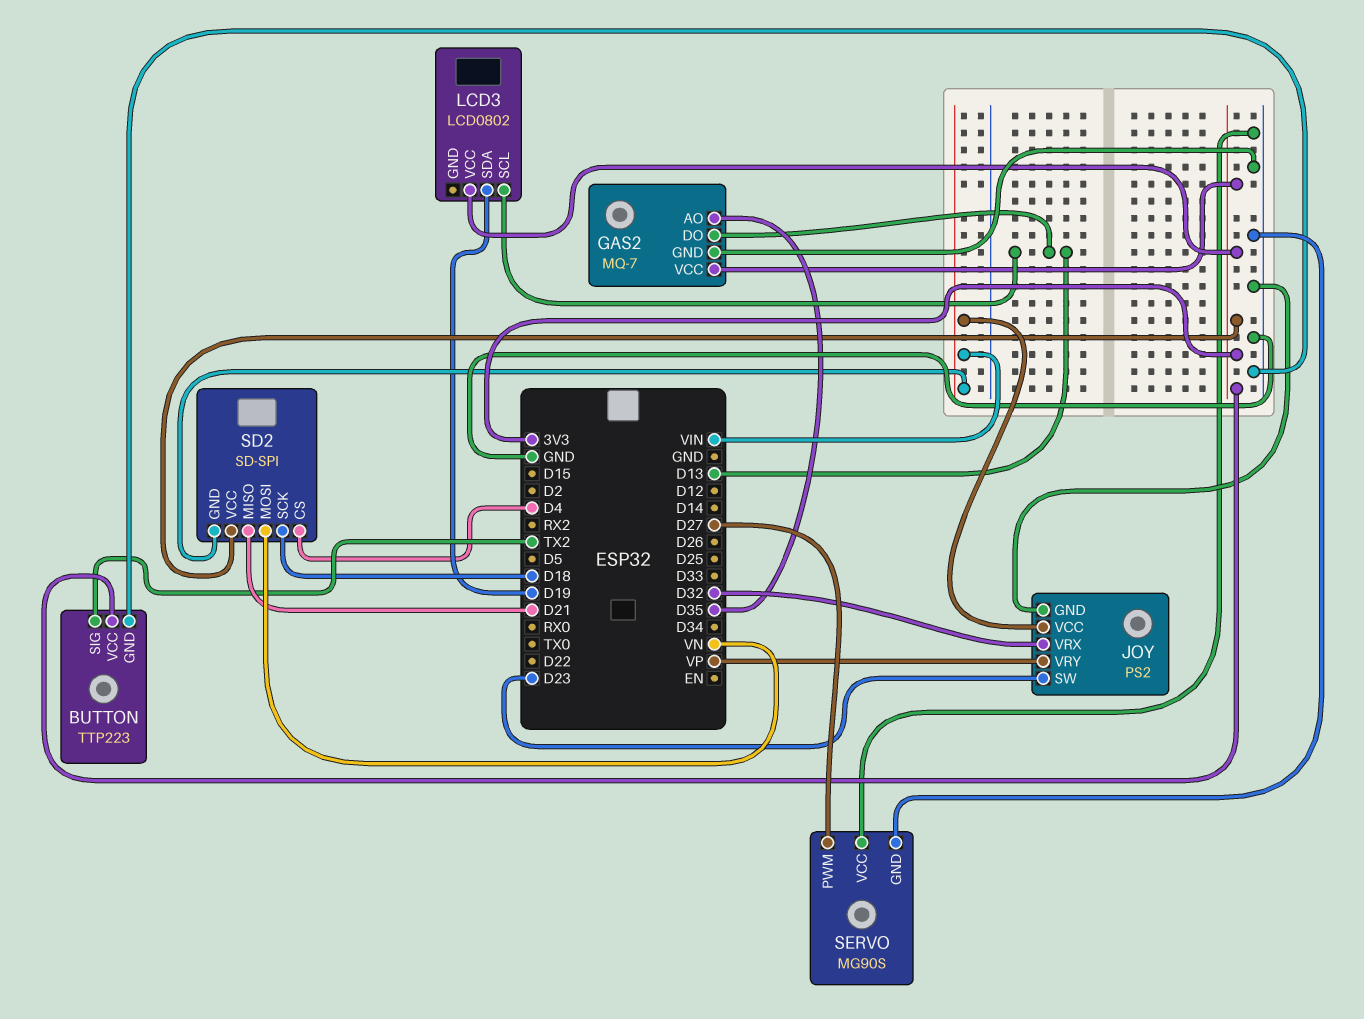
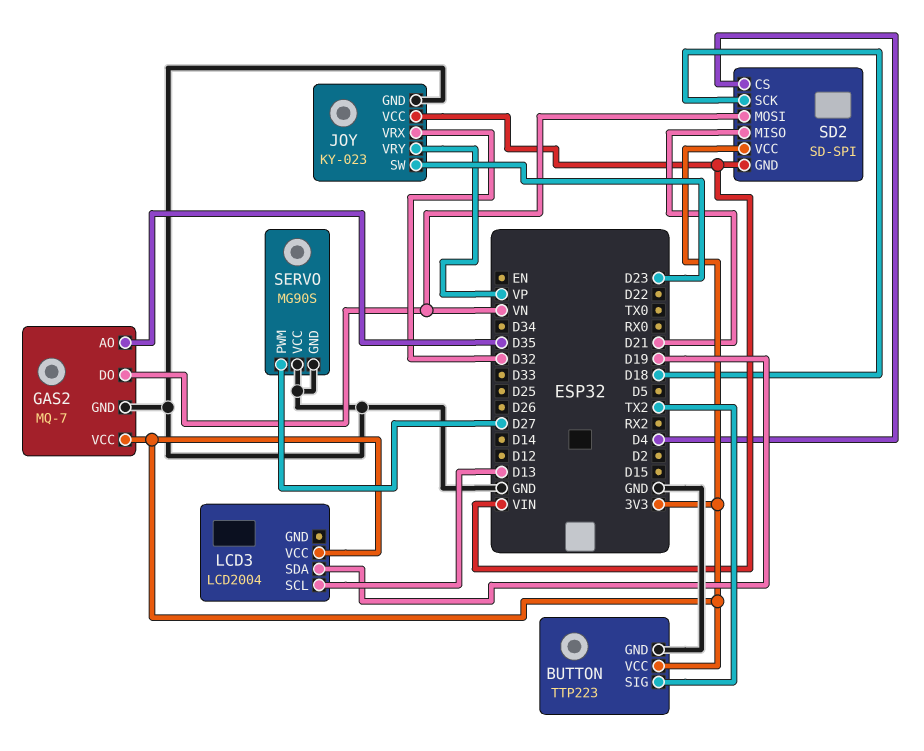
GAS2 pin DO: D13 -> VN
JOY: PS2 -> KY-023
LCD3: LCD0802 -> LCD2004

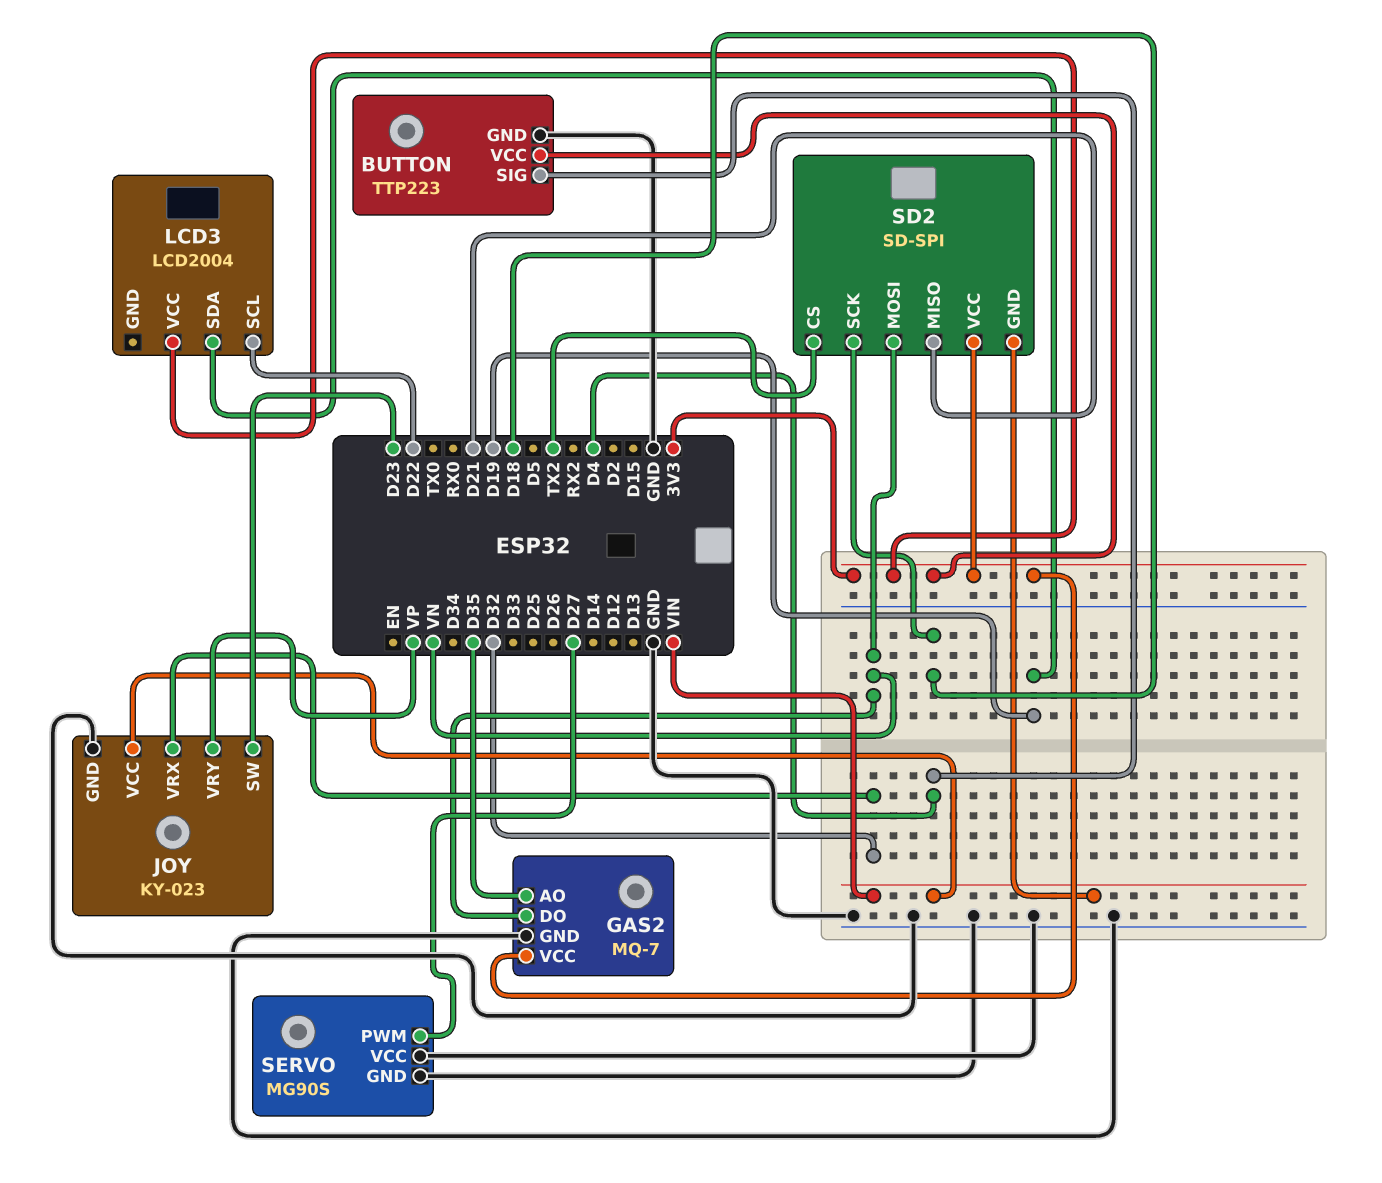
BUTTON pin SIG: TX2 -> D4
LCD3 pin SCL: D13 -> D22
SD2 pin CS: D4 -> TX2

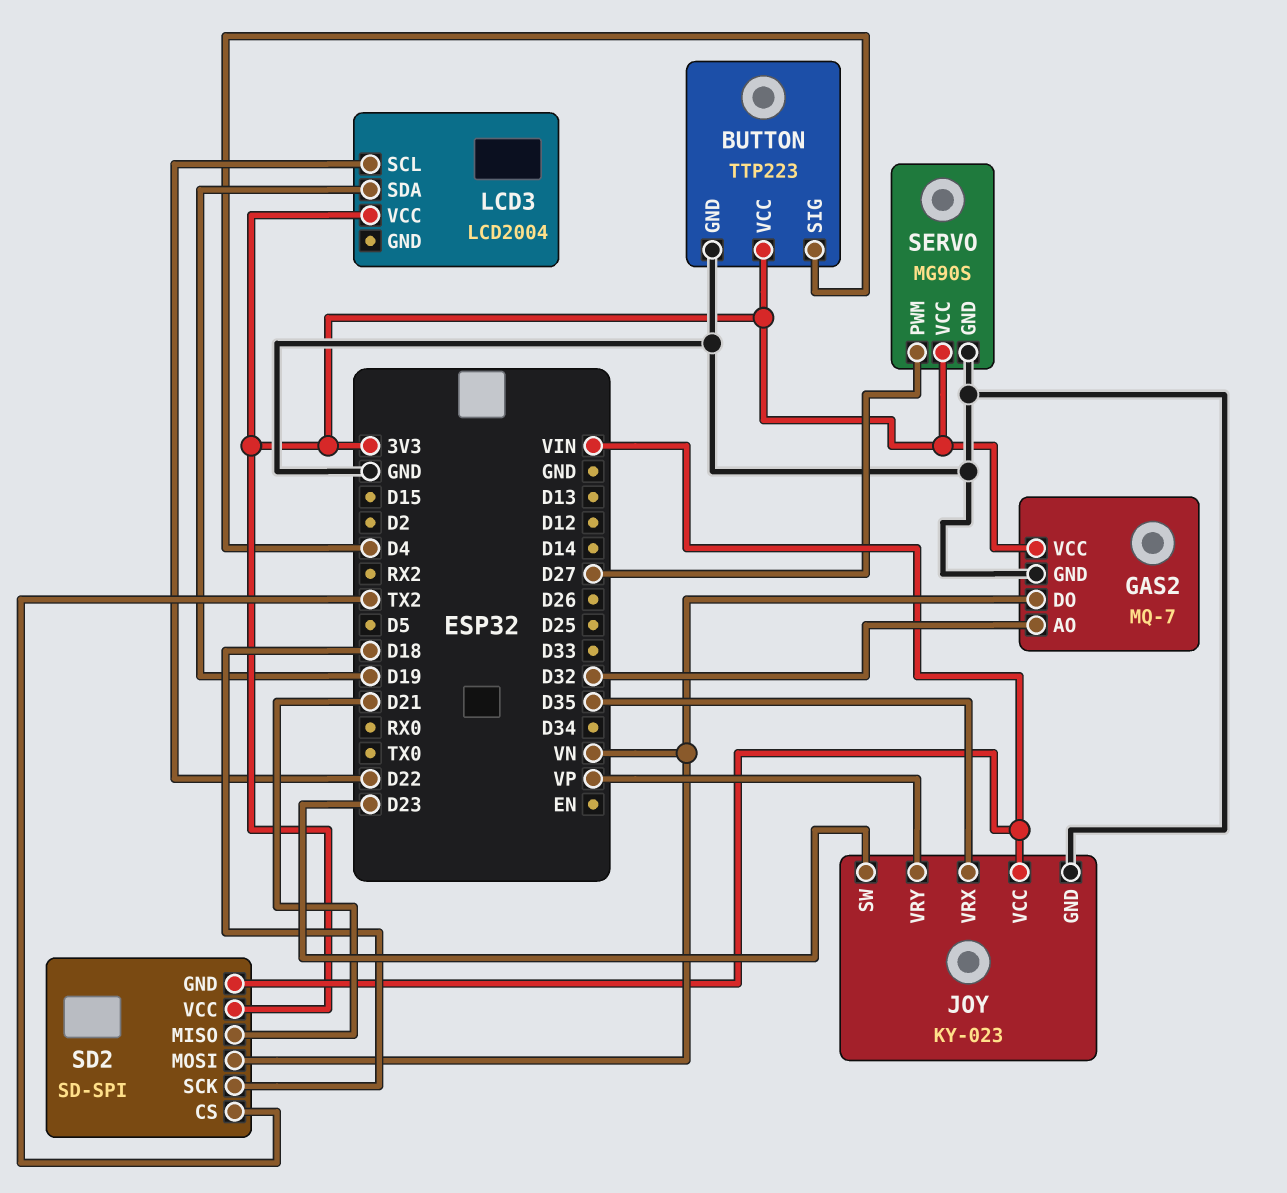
GAS2 pin AO: D35 -> D32
JOY pin VRX: D32 -> D35
SERVO pin VCC: GND -> 3V3

